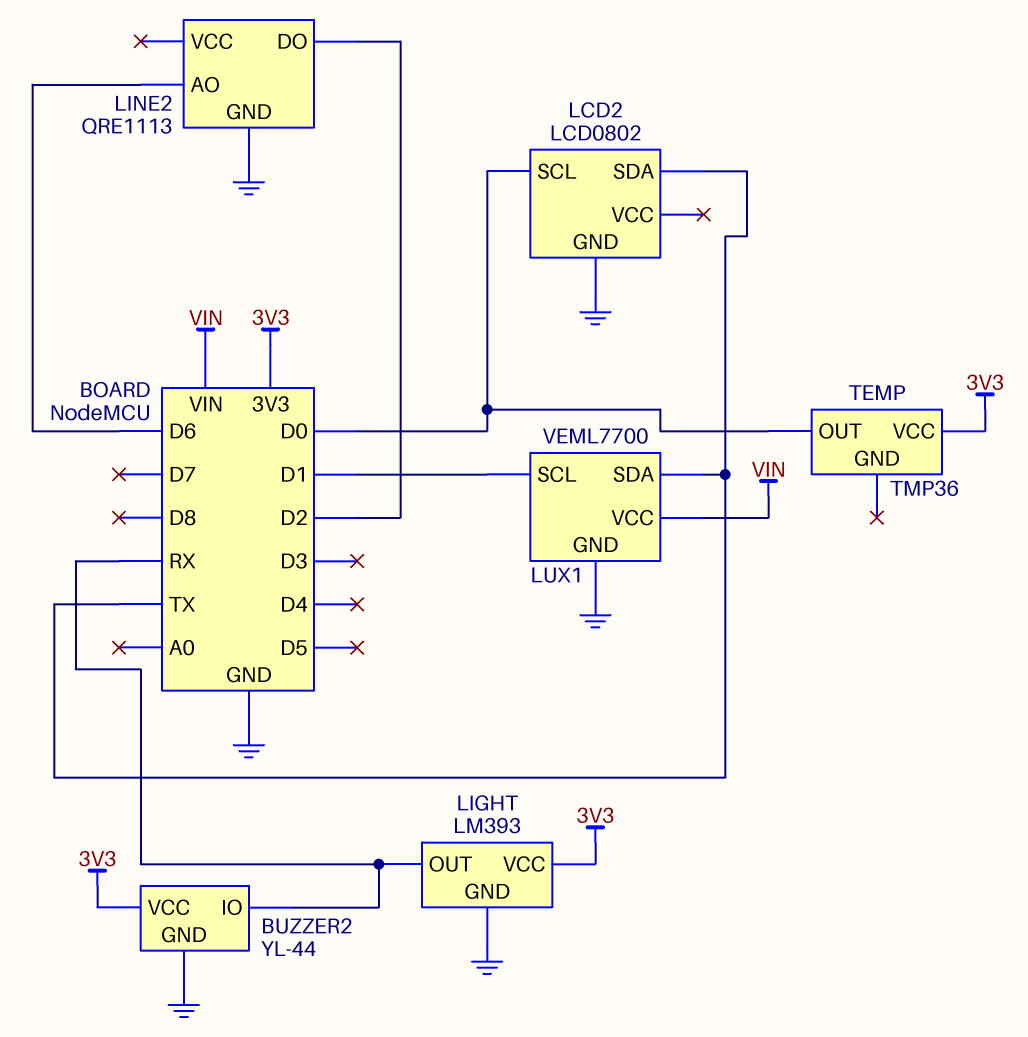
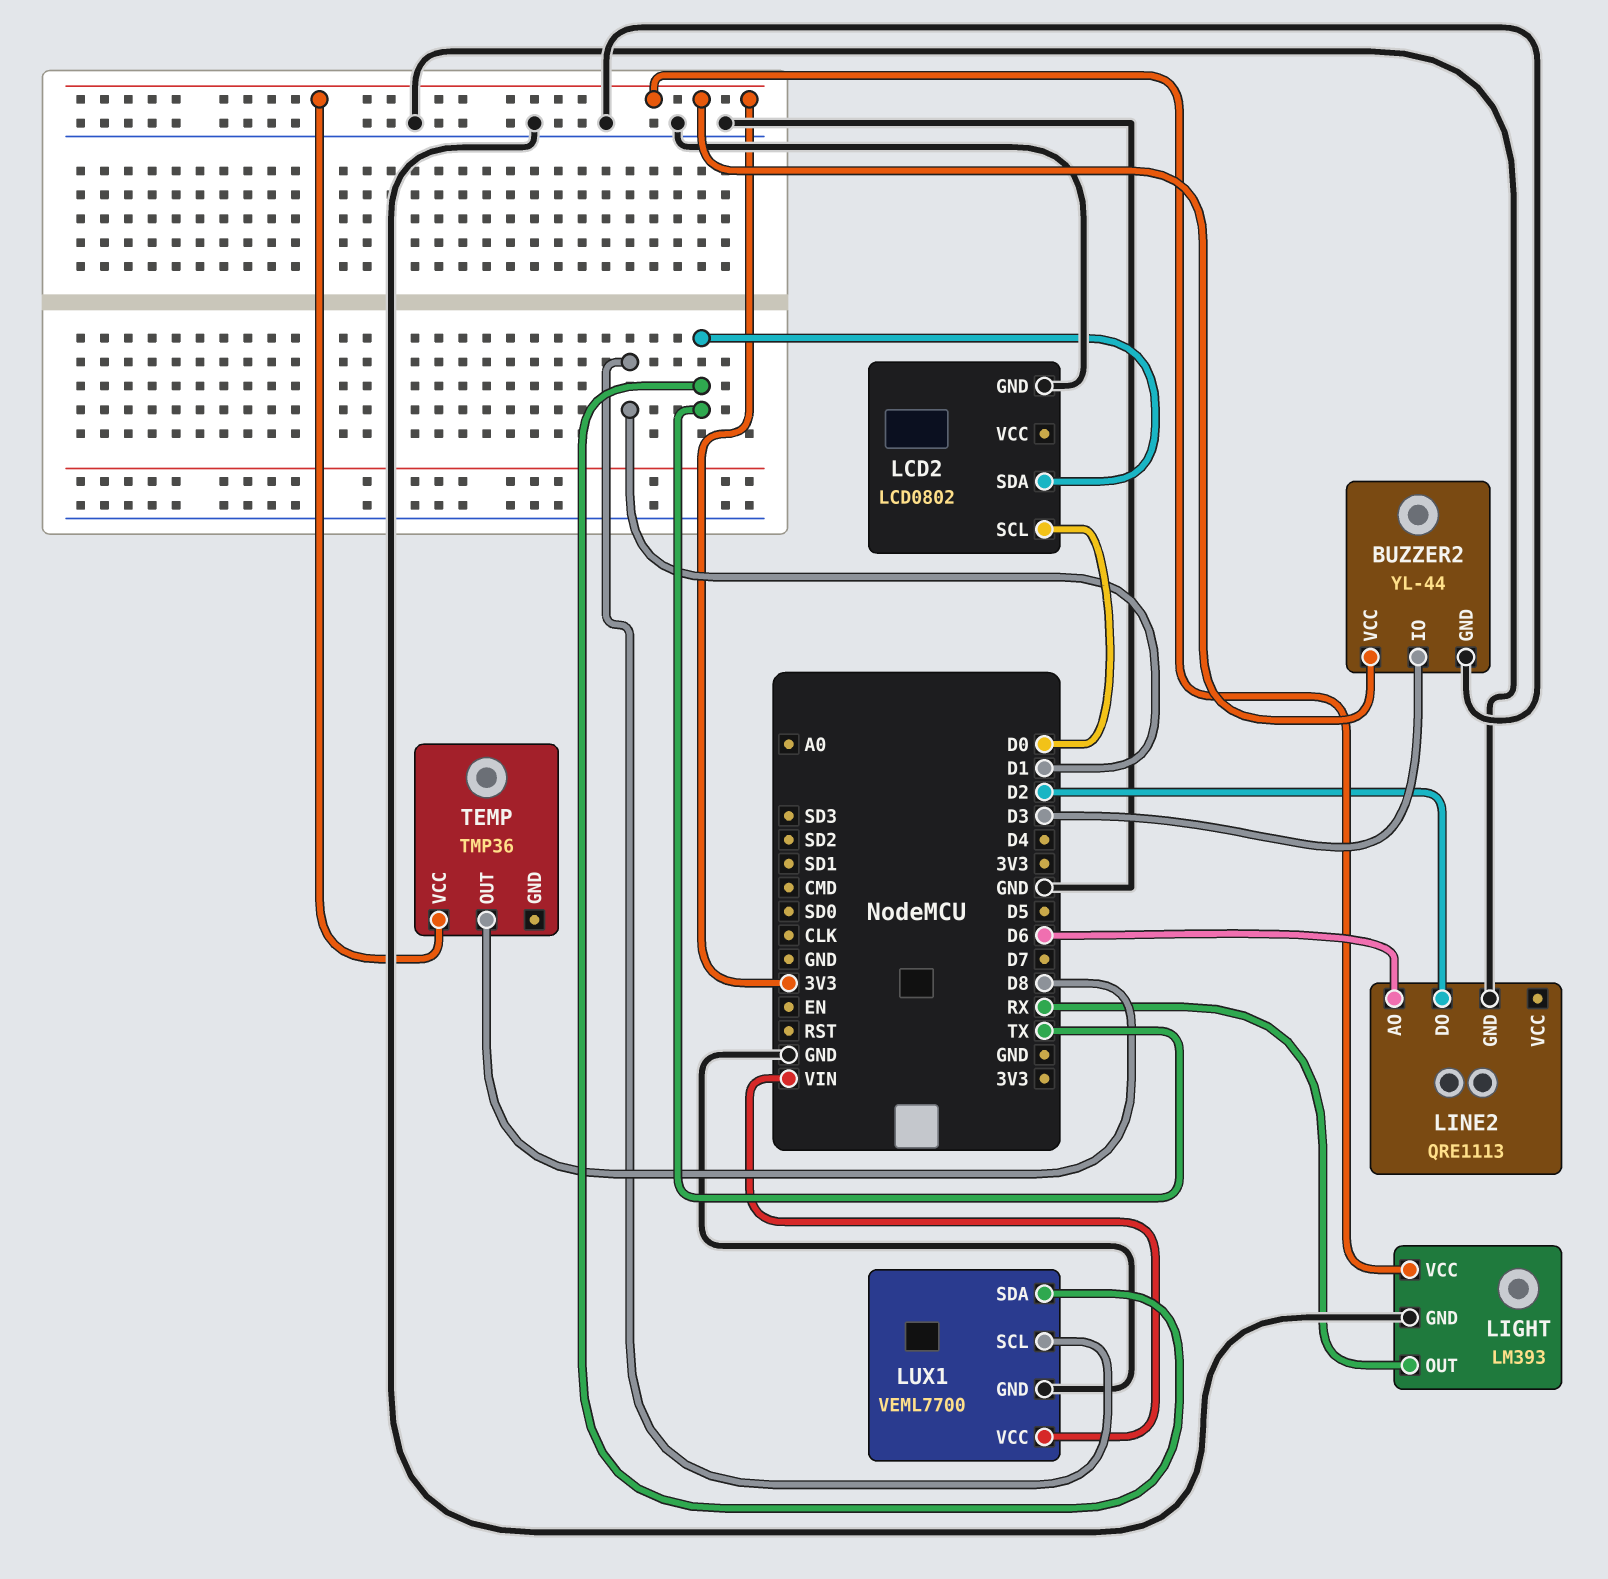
BUZZER2 pin IO: RX -> D3
TEMP pin OUT: D0 -> D8

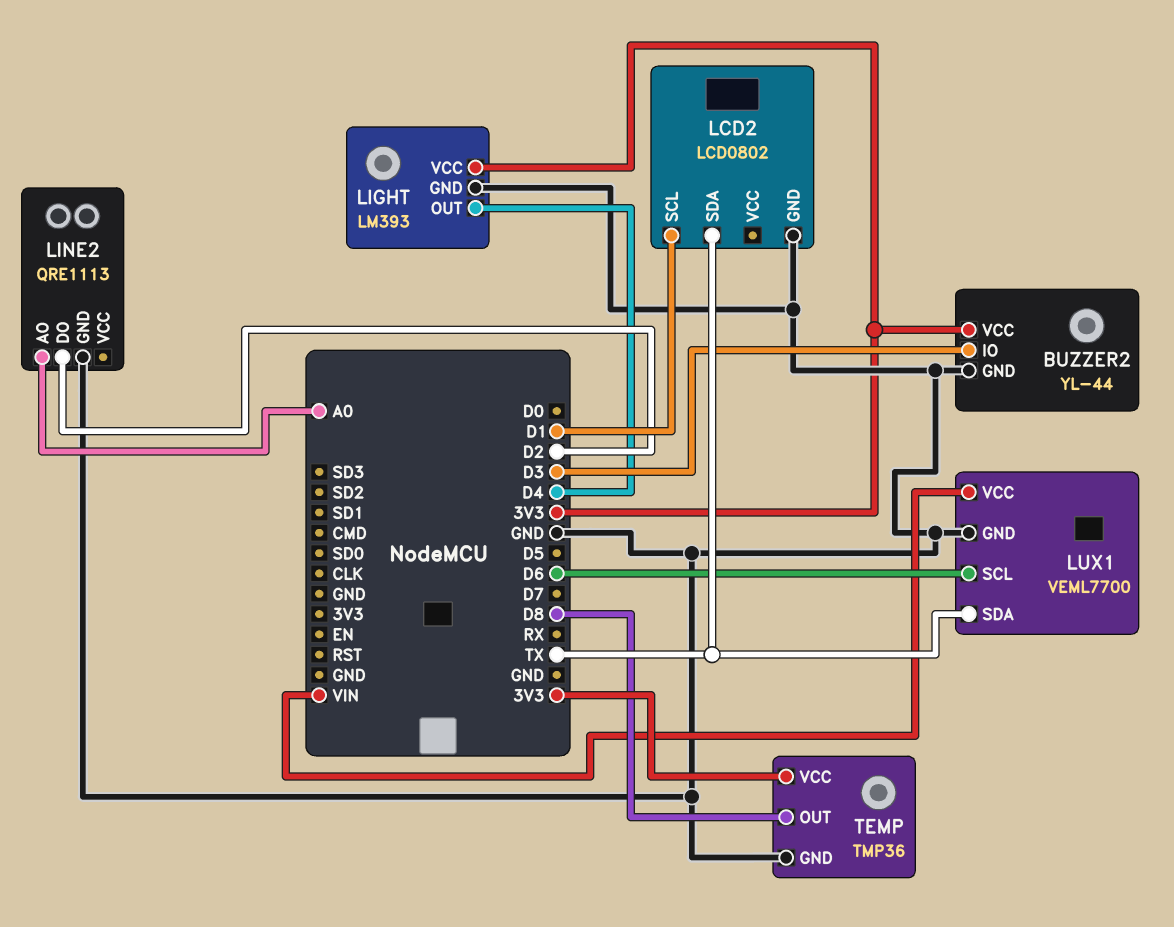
LCD2 pin SCL: D0 -> D1
LIGHT pin OUT: RX -> D4
LINE2 pin AO: D6 -> A0
LUX1 pin SCL: D1 -> D6
TEMP pin GND: none -> GND

